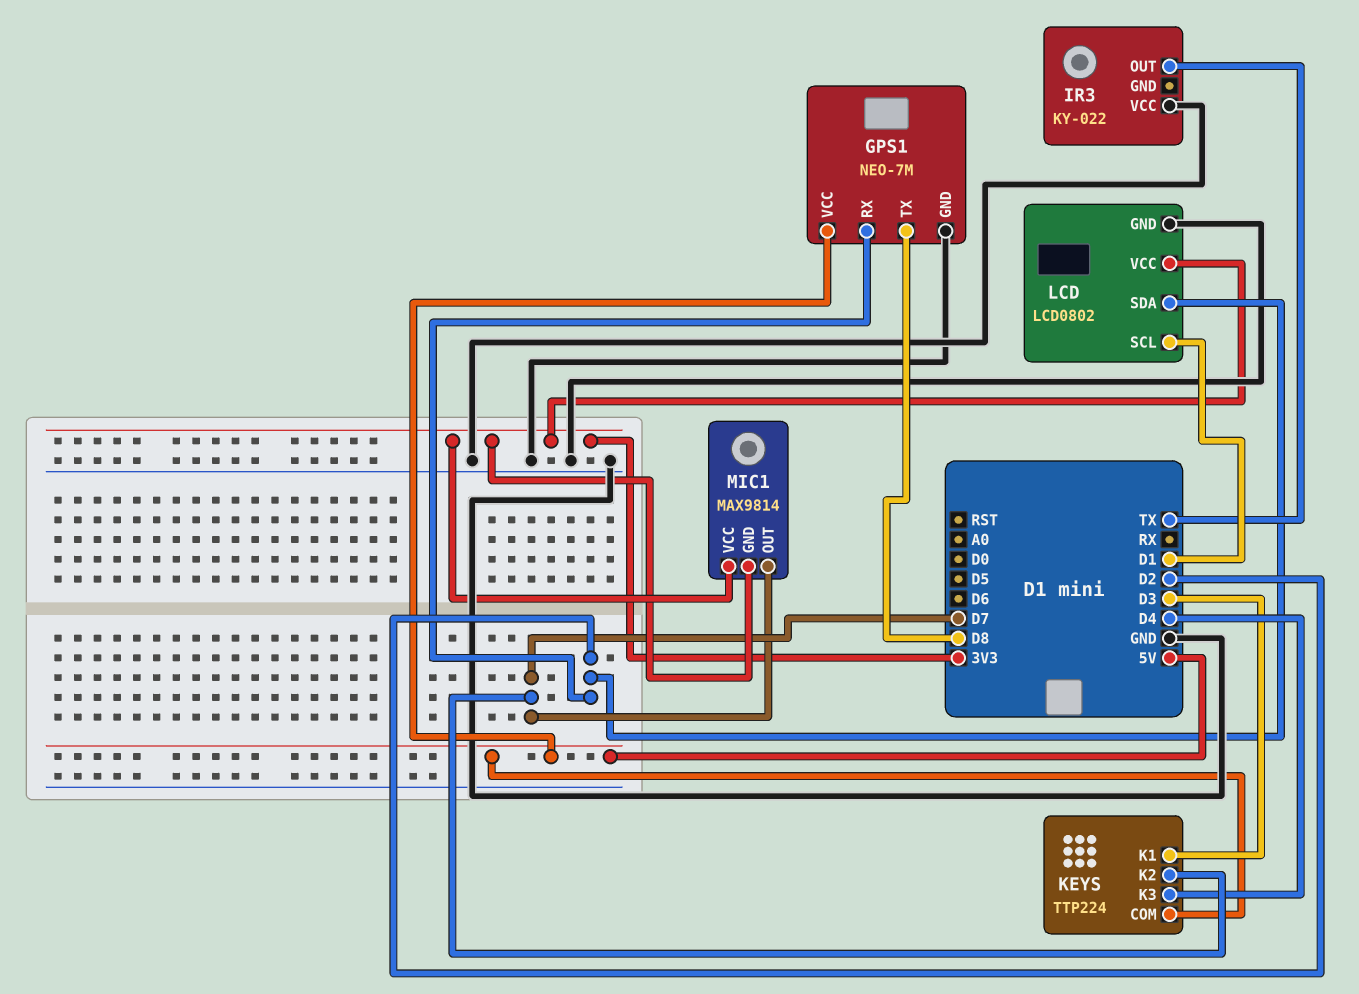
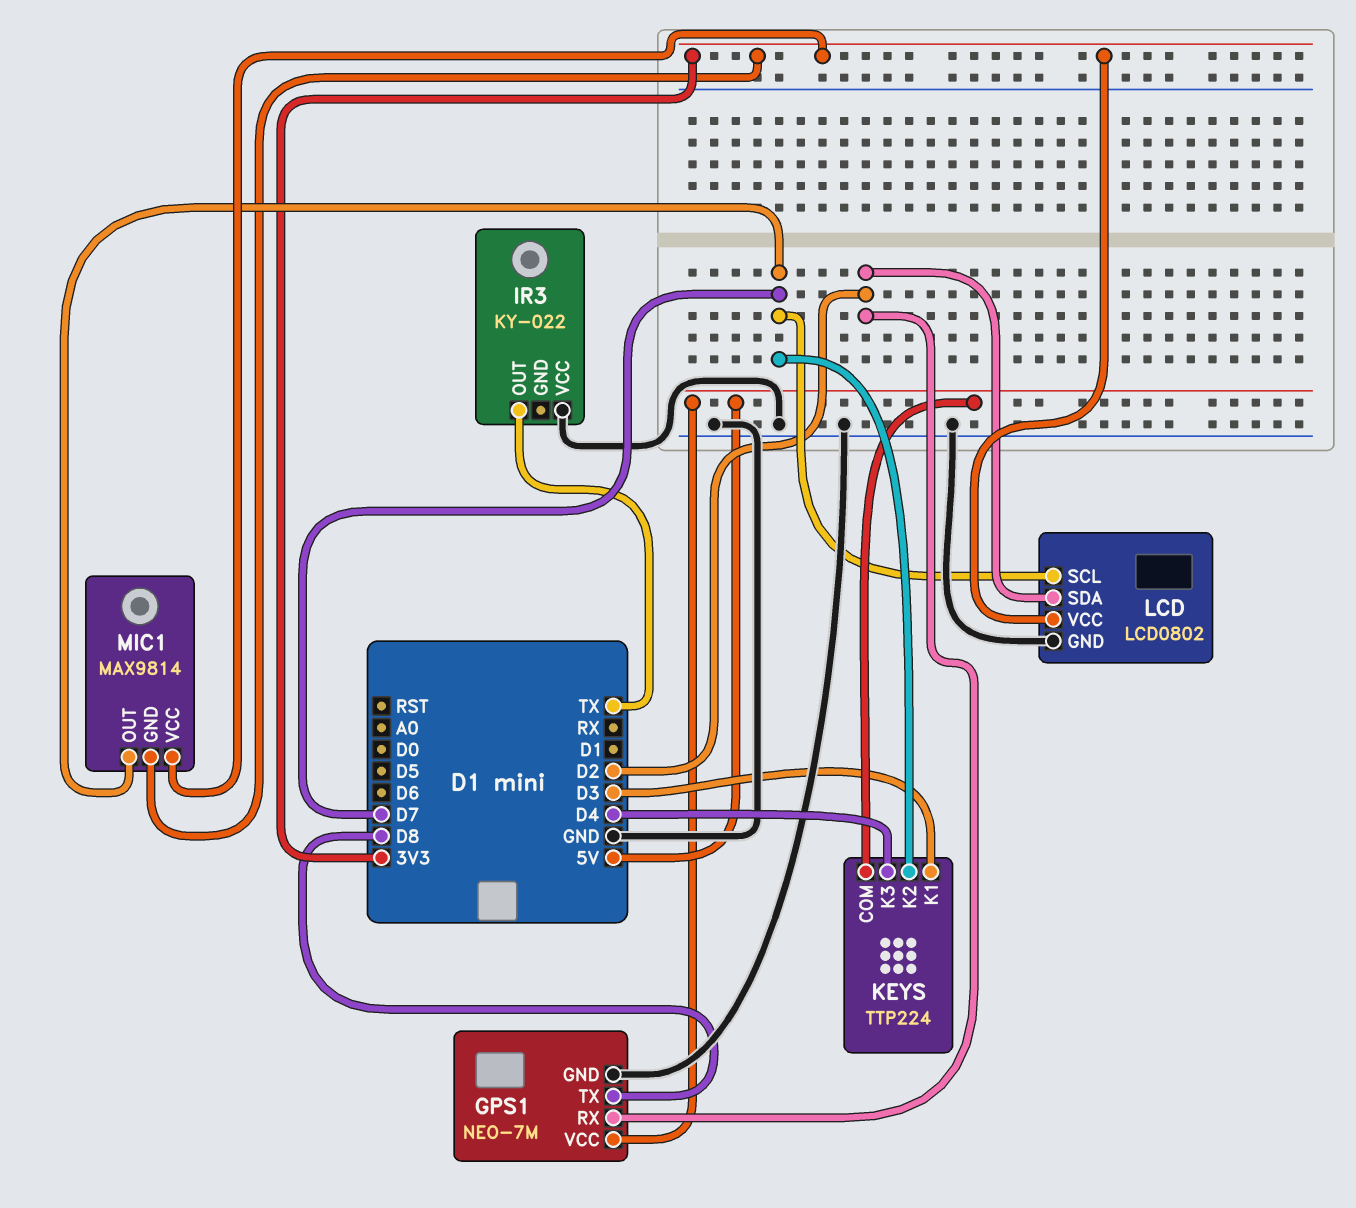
LCD pin SCL: D1 -> D7

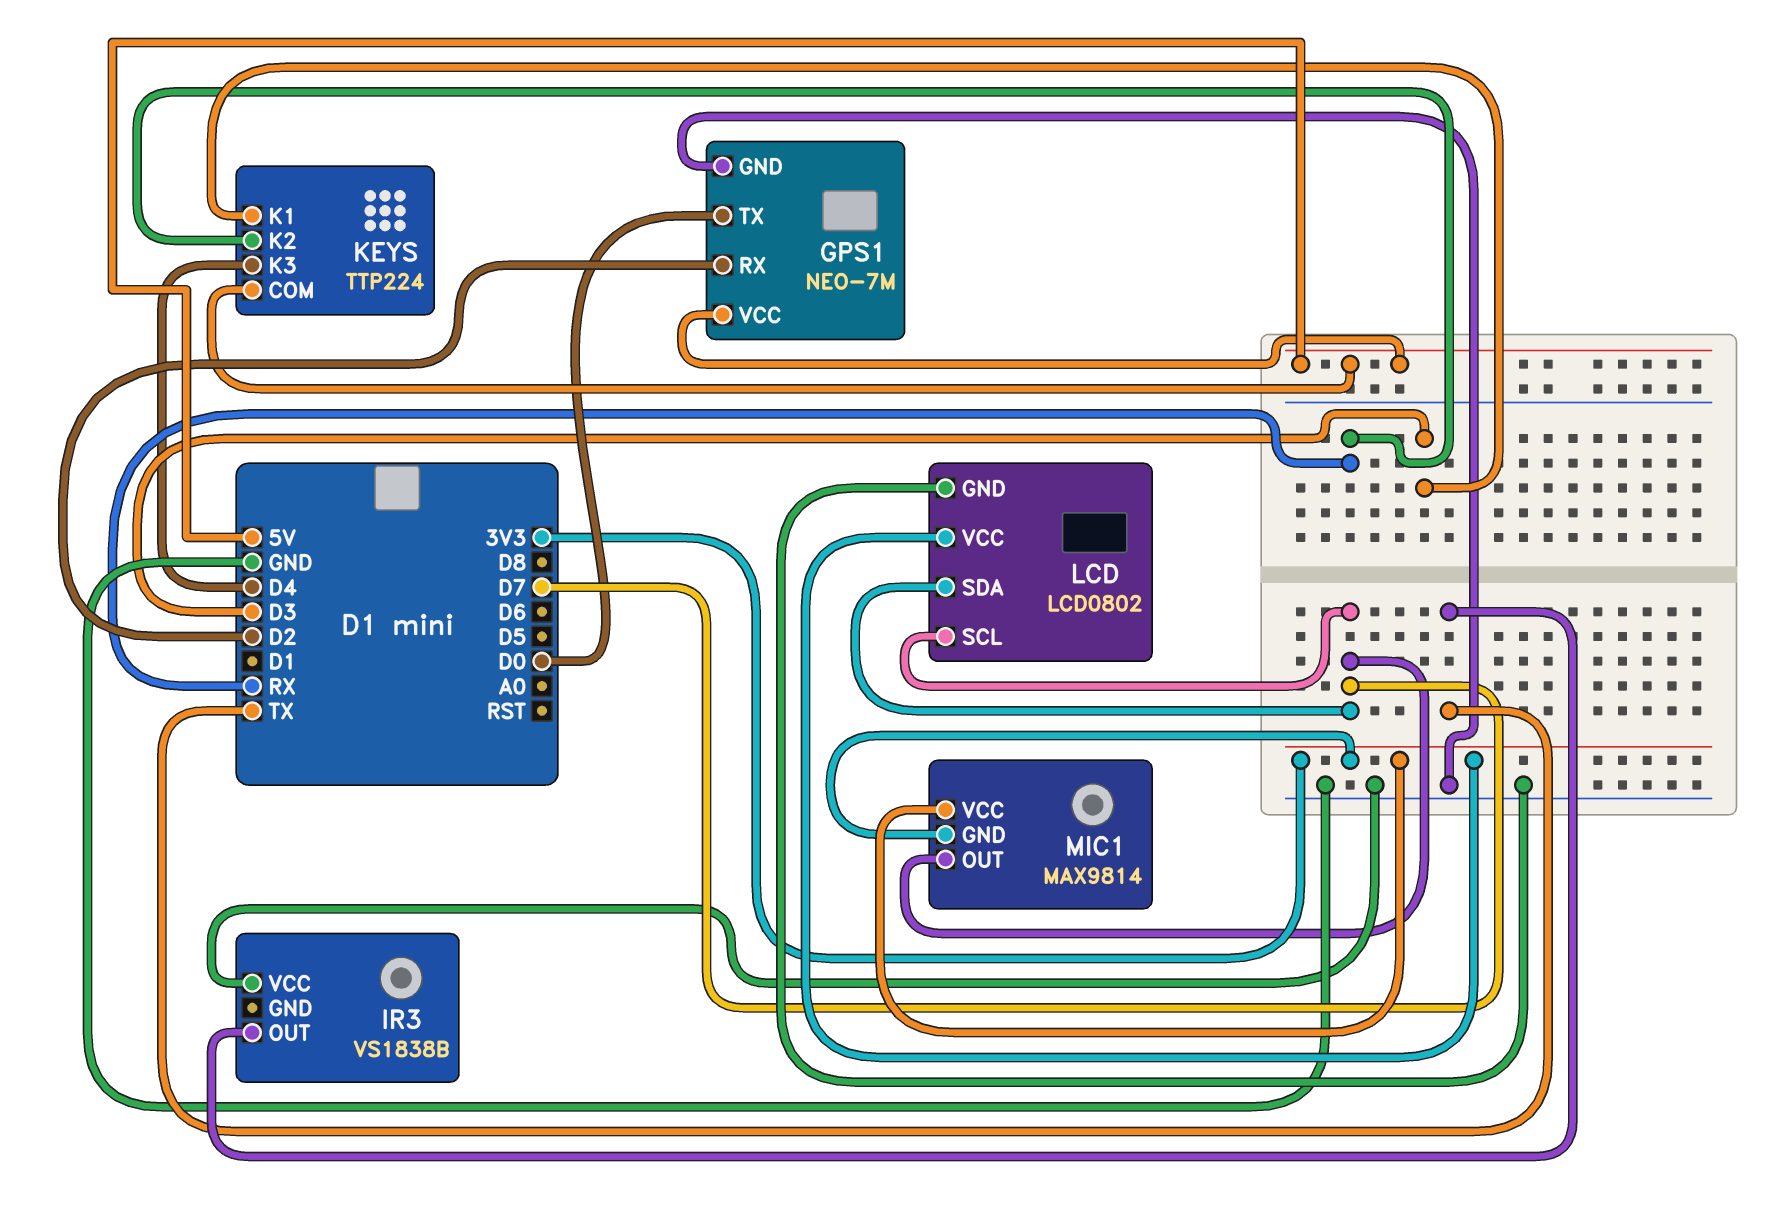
GPS1 pin TX: D8 -> D0
IR3: KY-022 -> VS1838B
KEYS pin K2: D7 -> RX
LCD pin SDA: D2 -> D7

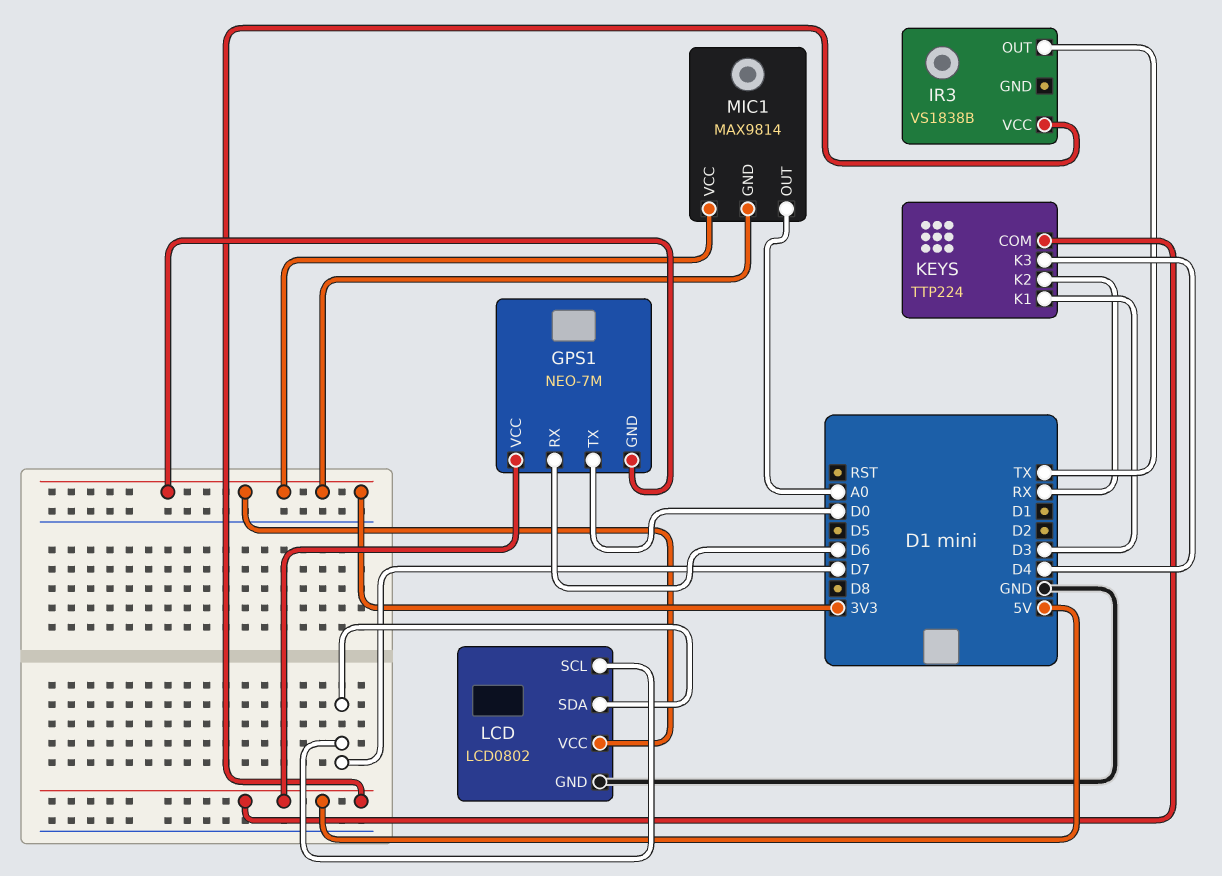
GPS1 pin GND: GND -> 3V3
GPS1 pin RX: D2 -> D6
IR3 pin VCC: GND -> 5V
MIC1 pin OUT: D7 -> A0

